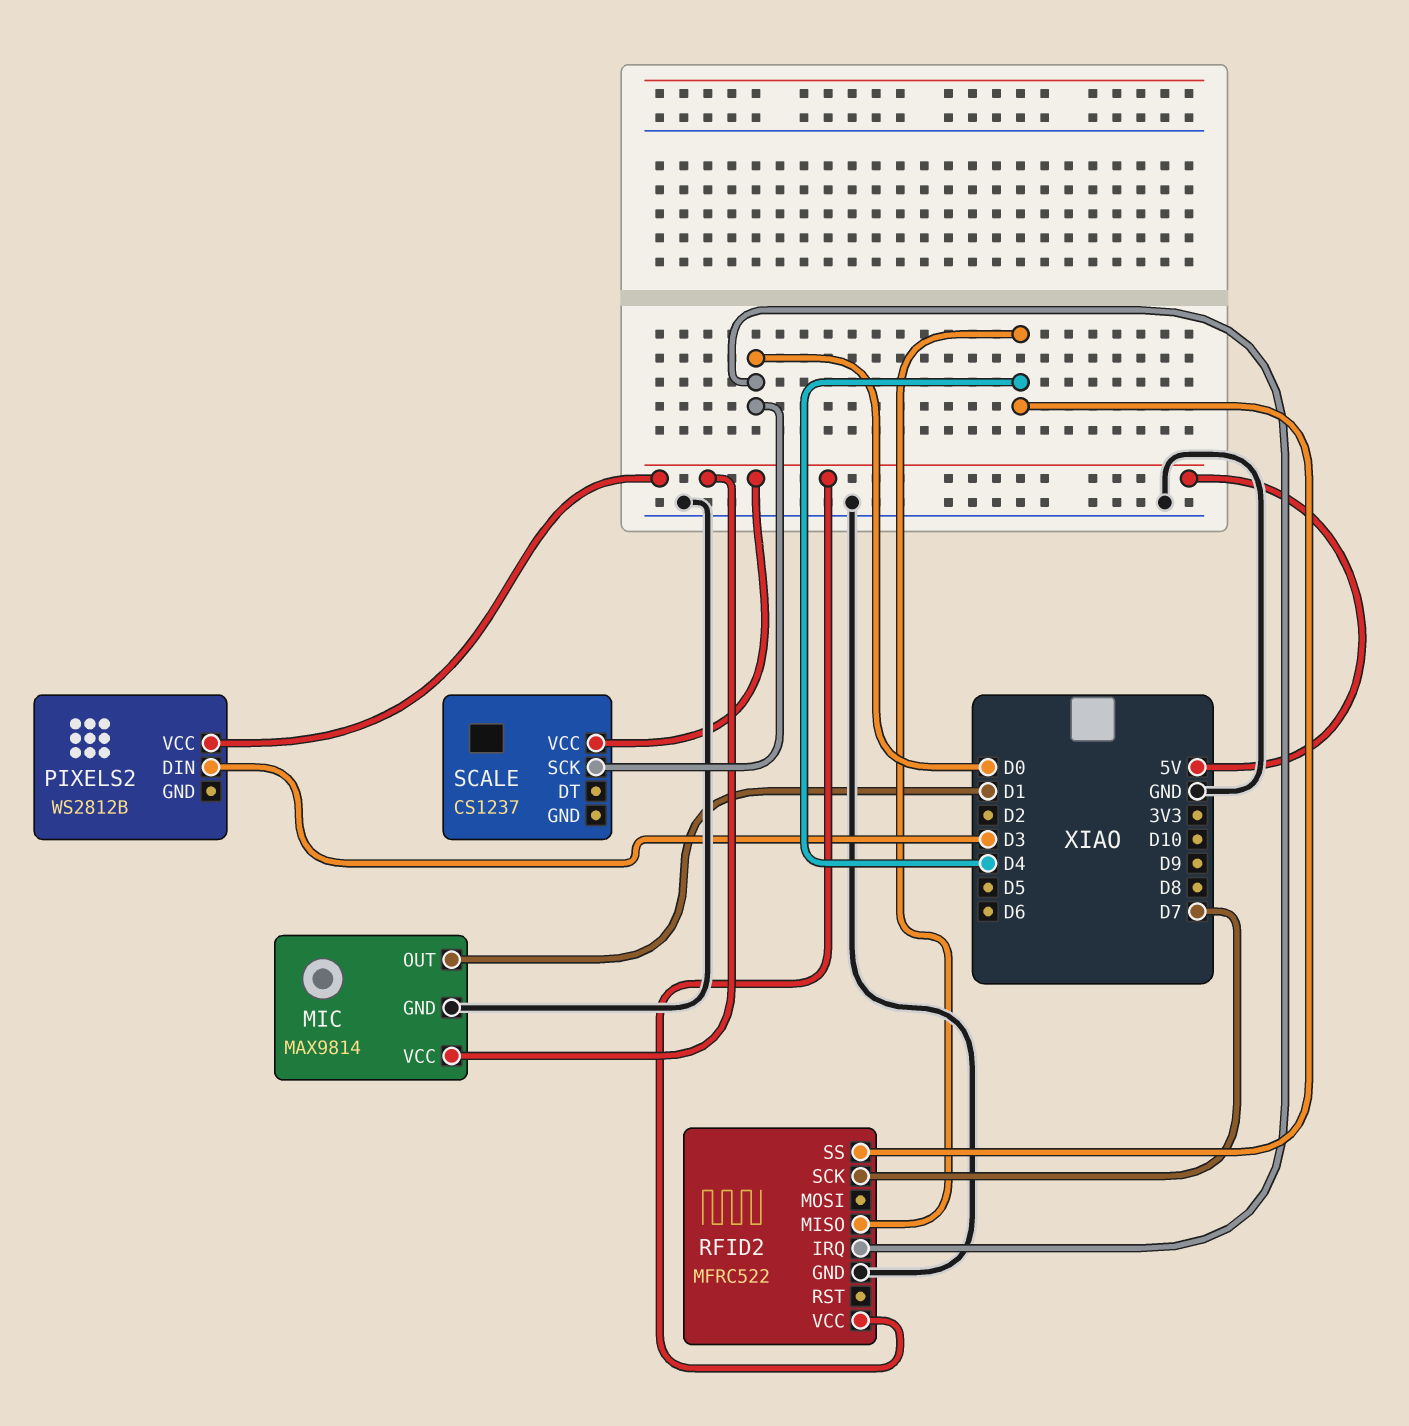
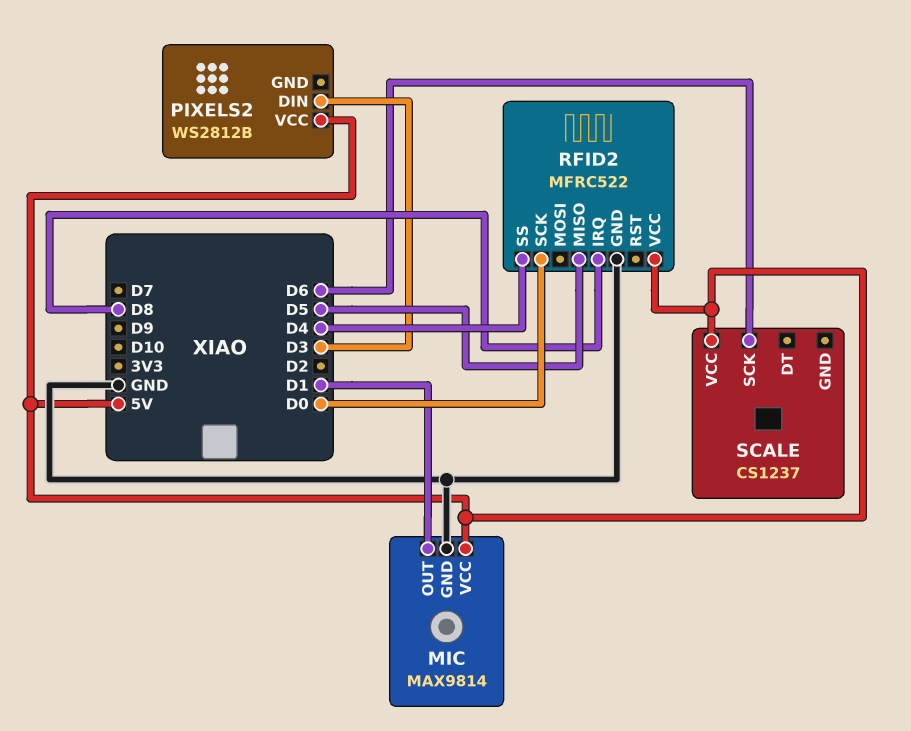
RFID2 pin IRQ: D0 -> D8
RFID2 pin MISO: D4 -> D5
RFID2 pin SCK: D7 -> D0
SCALE pin SCK: D0 -> D6

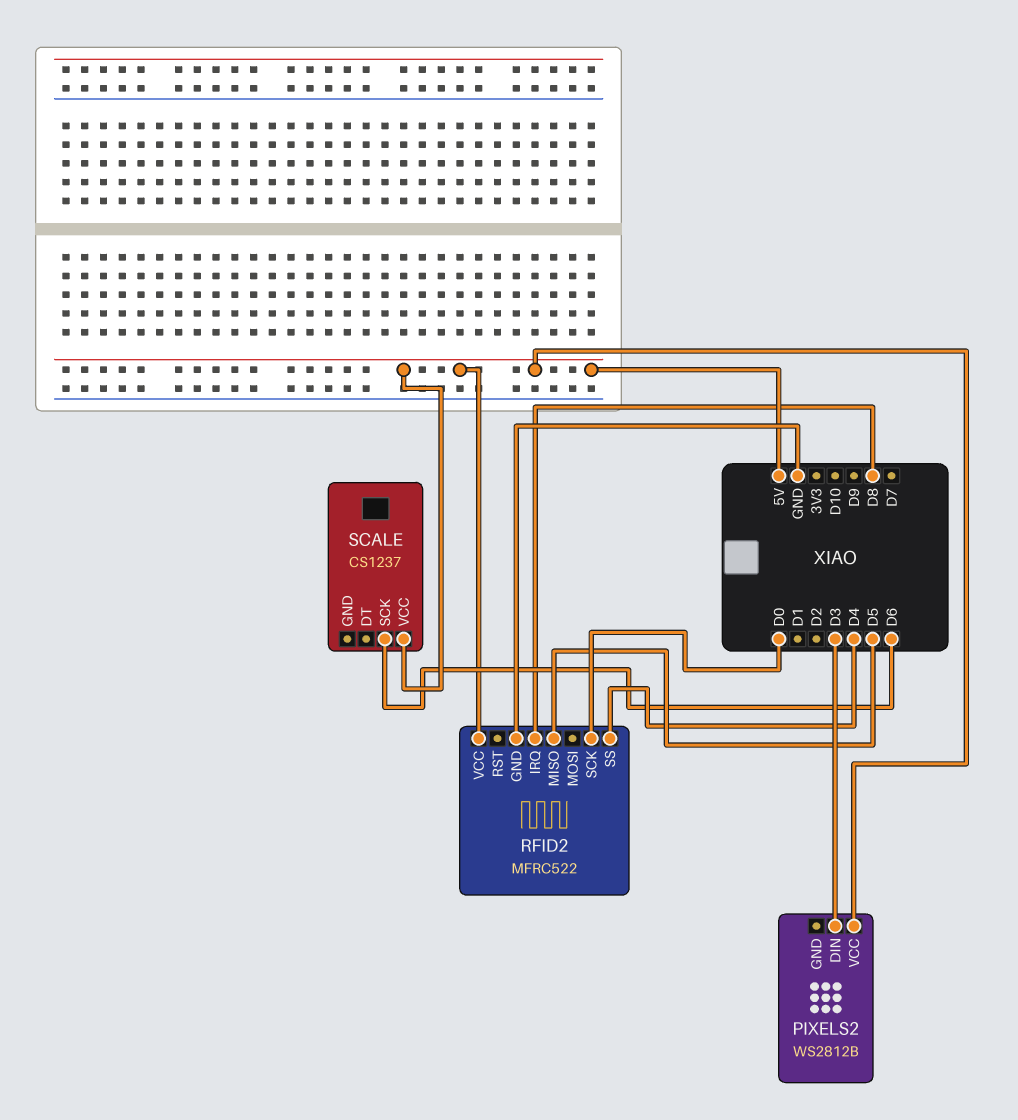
MIC: MAX9814 -> none
MIC pin GND: GND -> none
MIC pin OUT: D1 -> none
MIC pin VCC: 5V -> none

